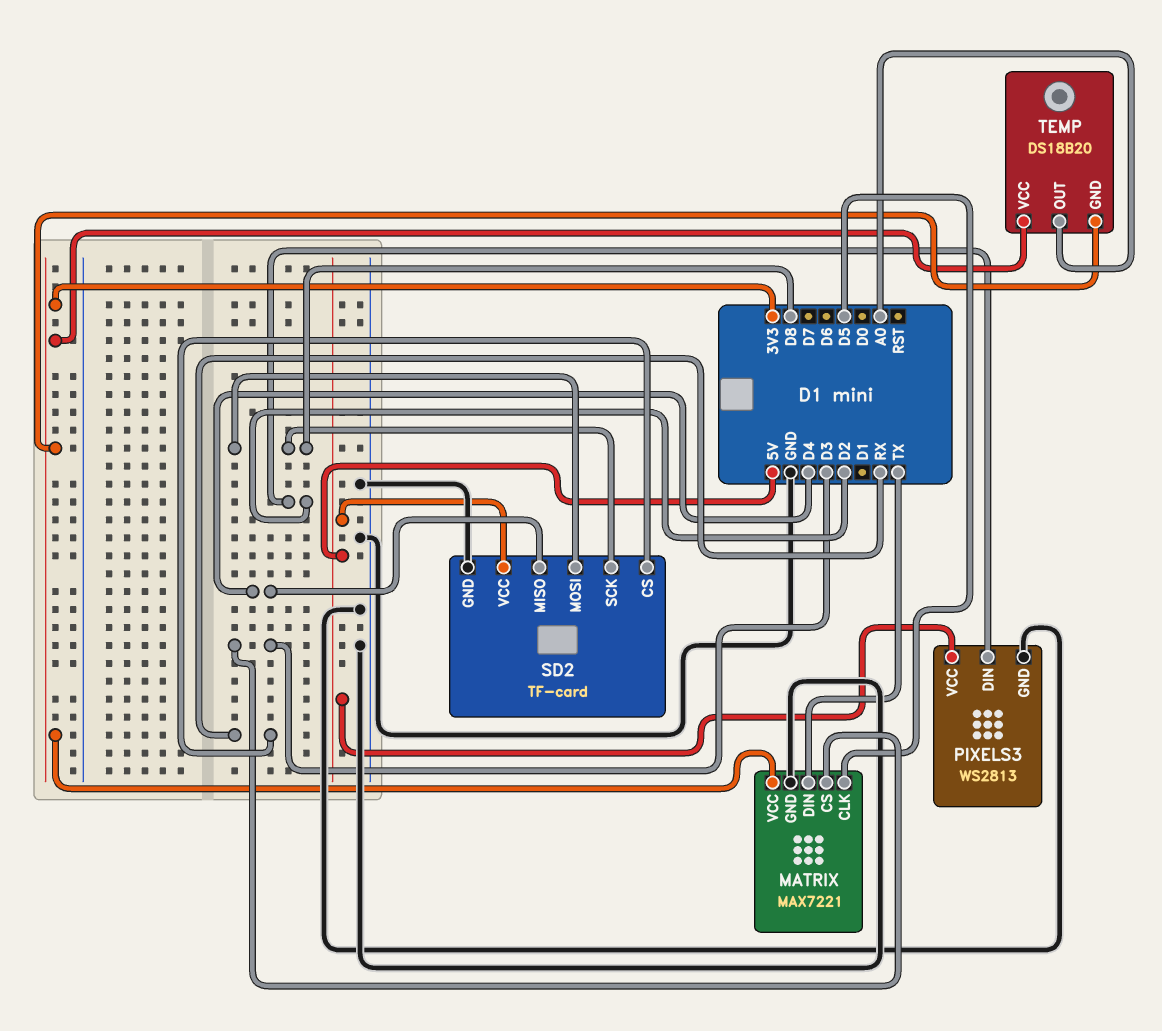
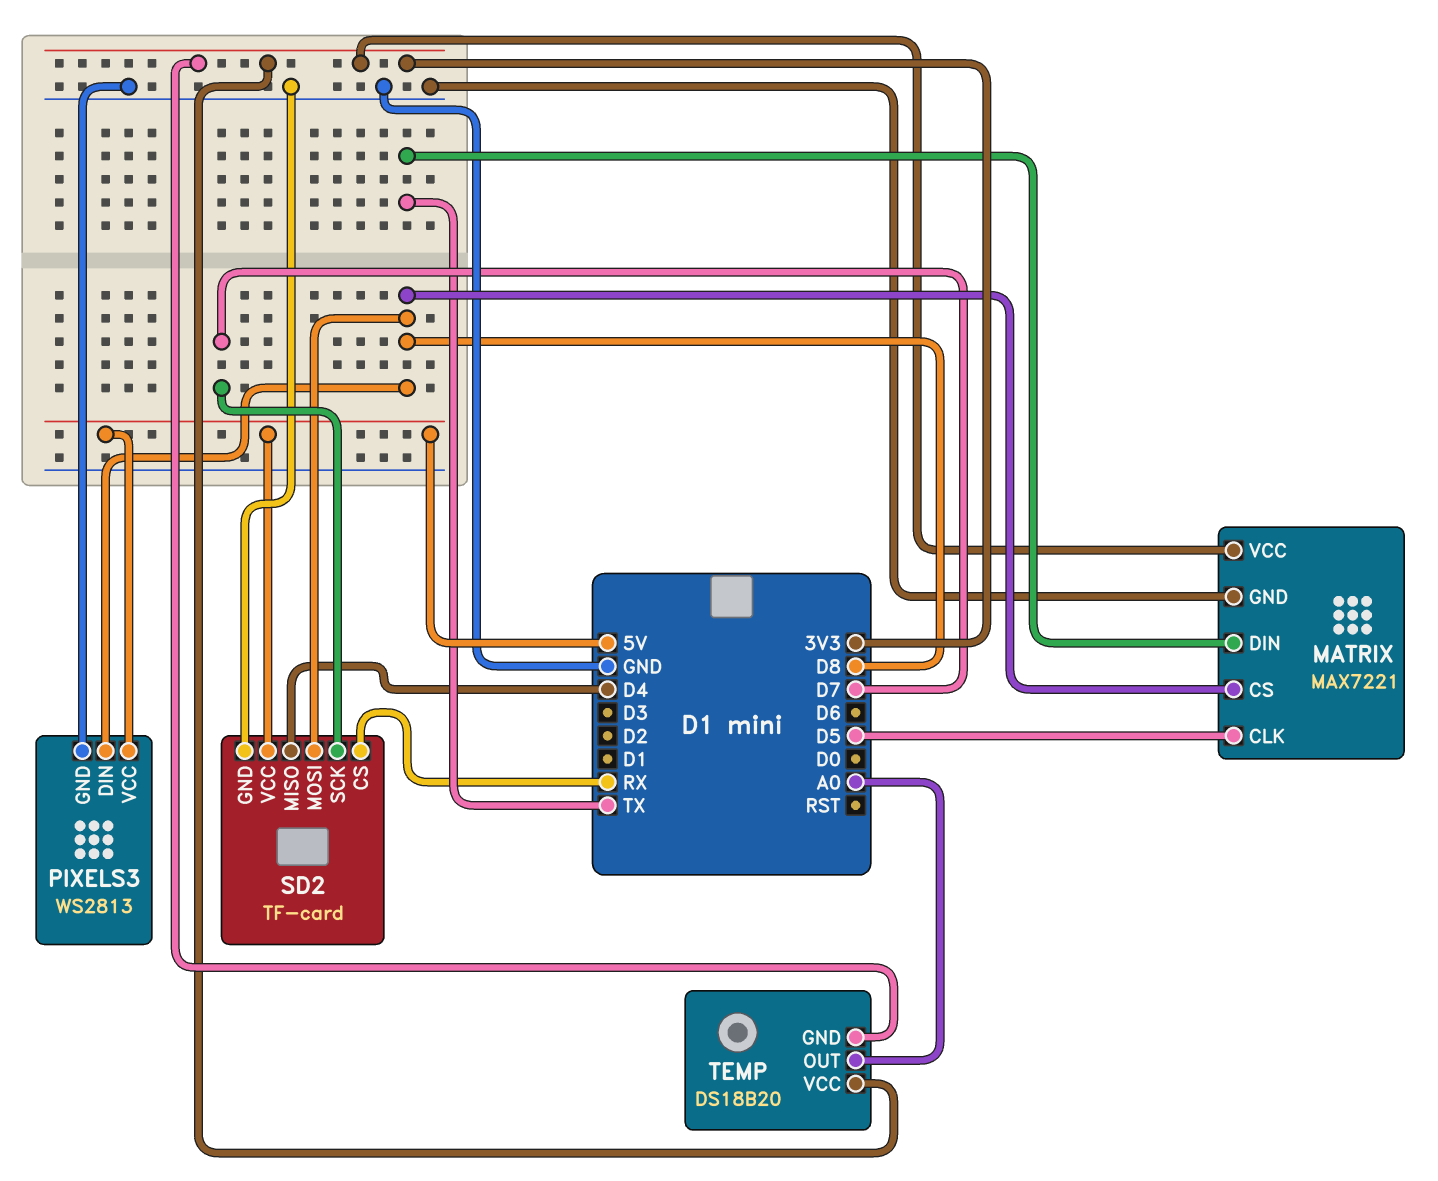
MATRIX pin CS: D3 -> D8
PIXELS3 pin DIN: D2 -> D8
SD2 pin SCK: D8 -> D7

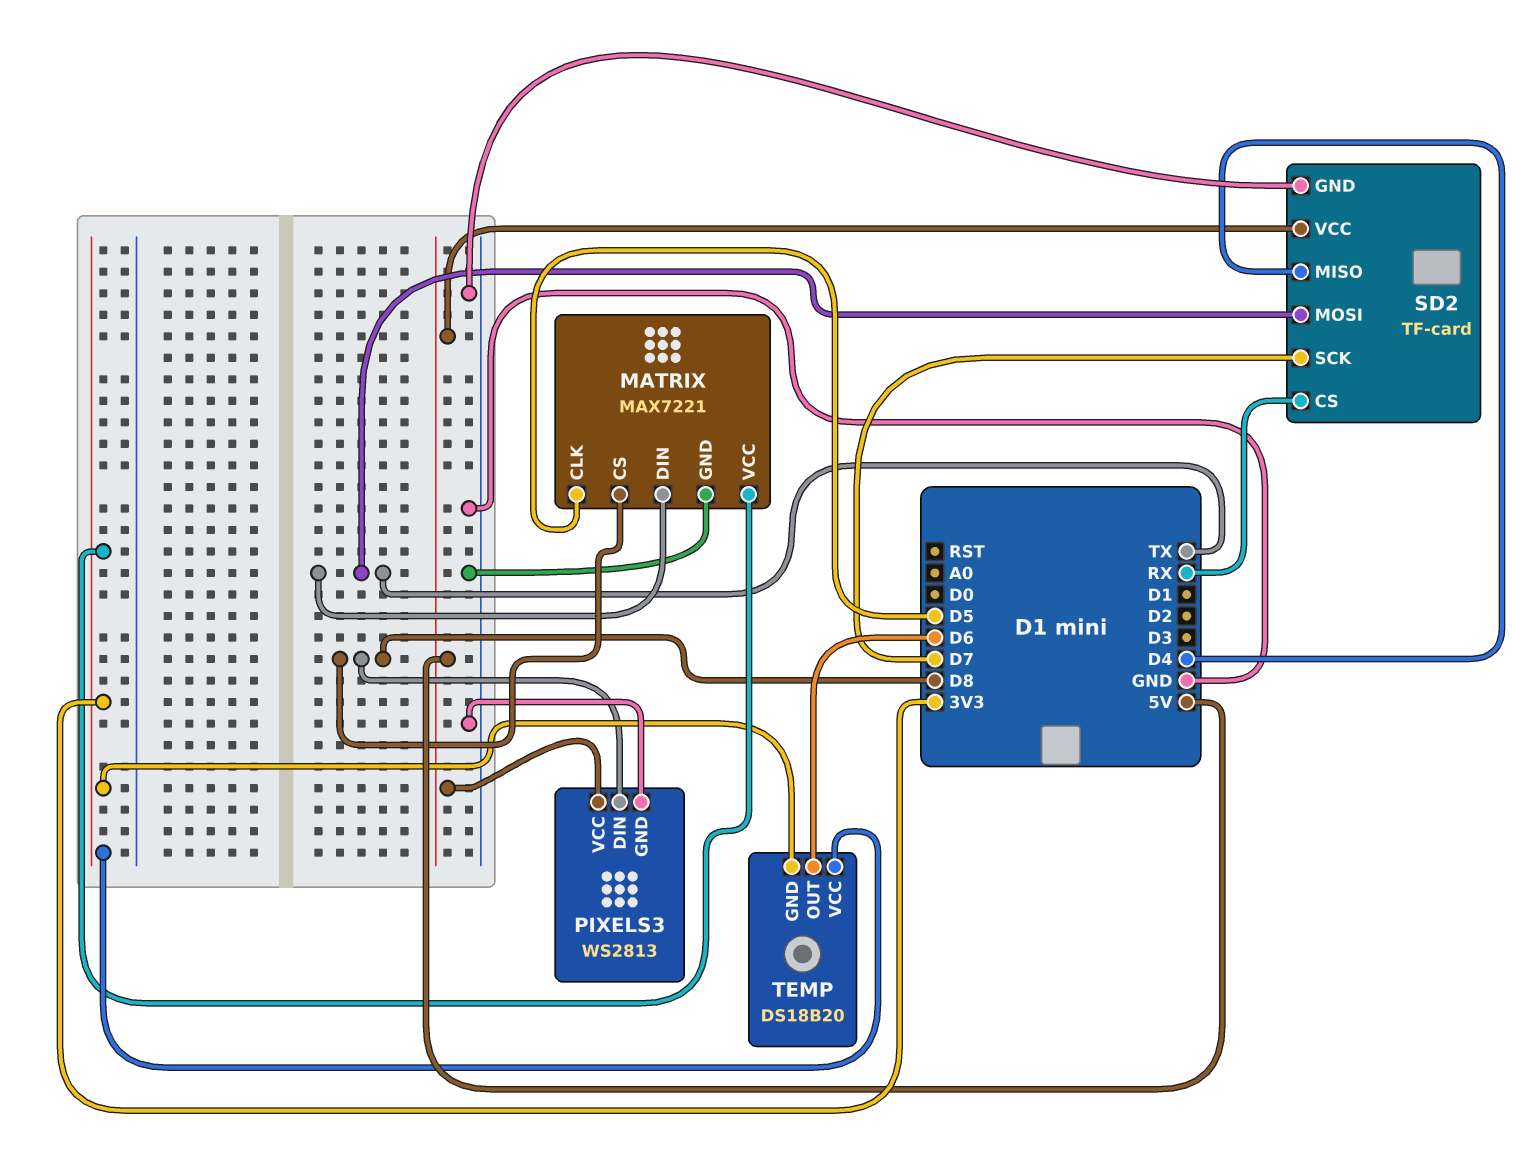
SD2 pin MOSI: D8 -> TX
TEMP pin OUT: A0 -> D6

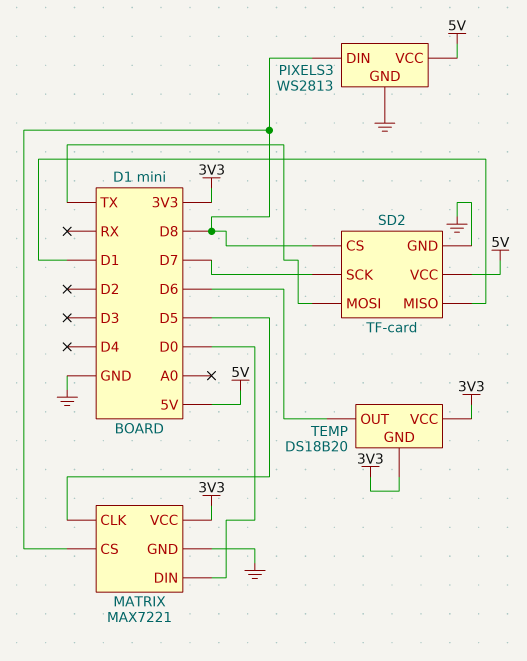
MATRIX pin DIN: TX -> D0
SD2 pin CS: RX -> D8
SD2 pin MISO: D4 -> D1

